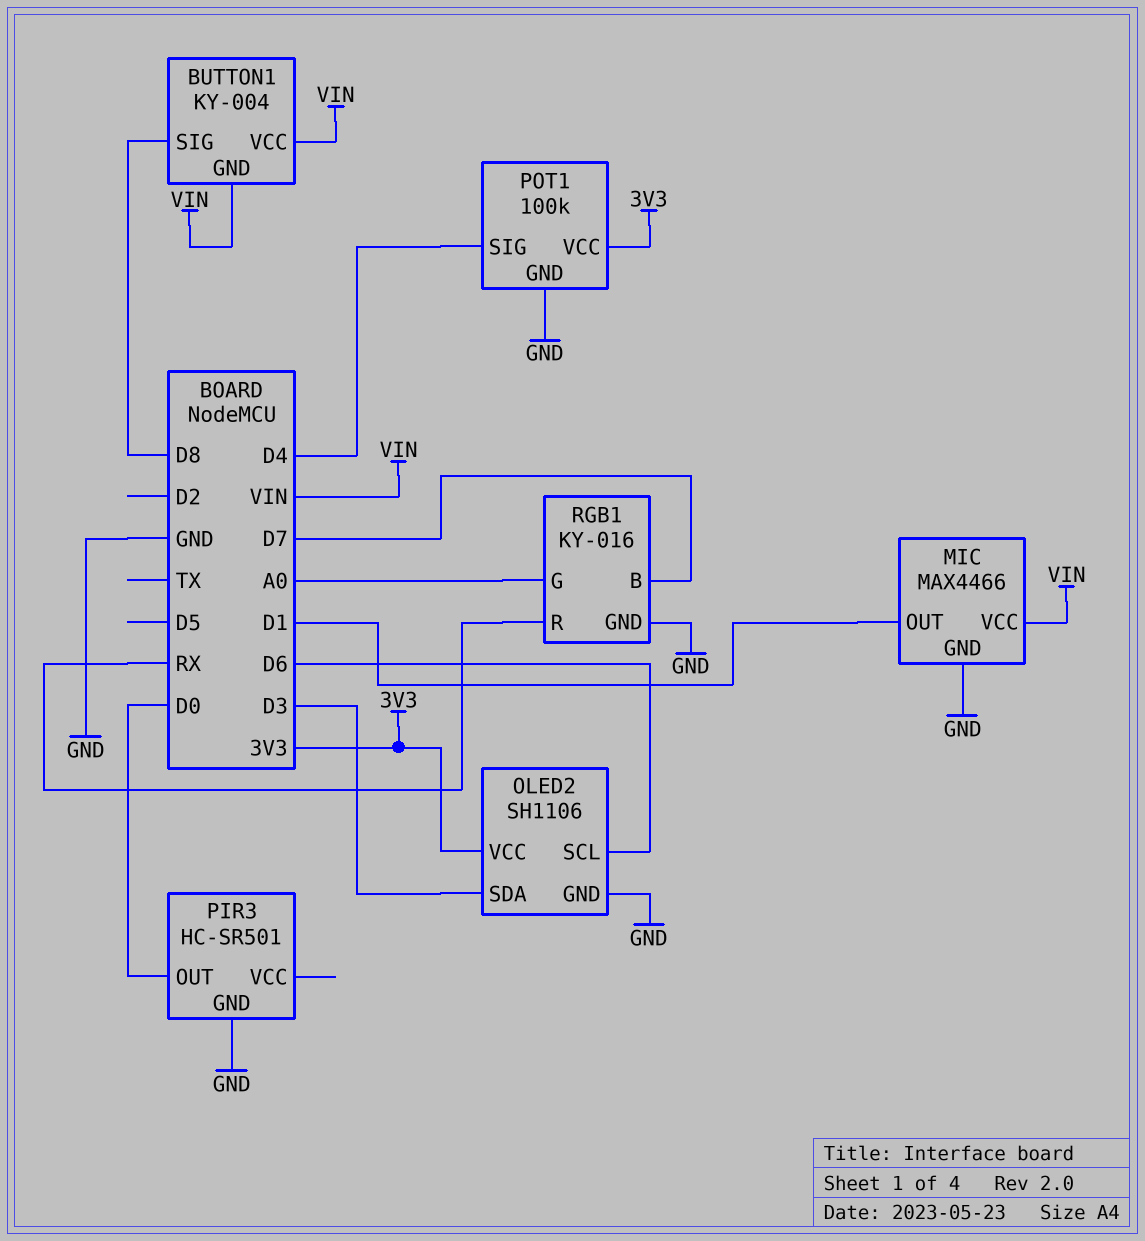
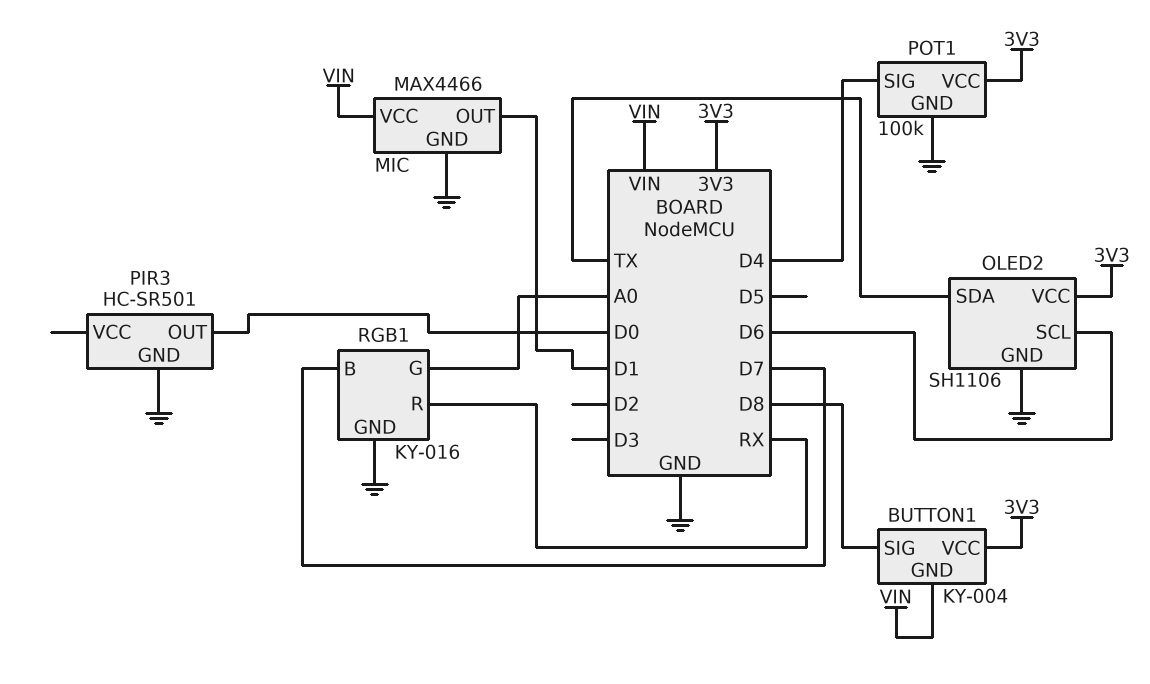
BUTTON1 pin VCC: VIN -> 3V3
OLED2 pin SDA: D3 -> TX

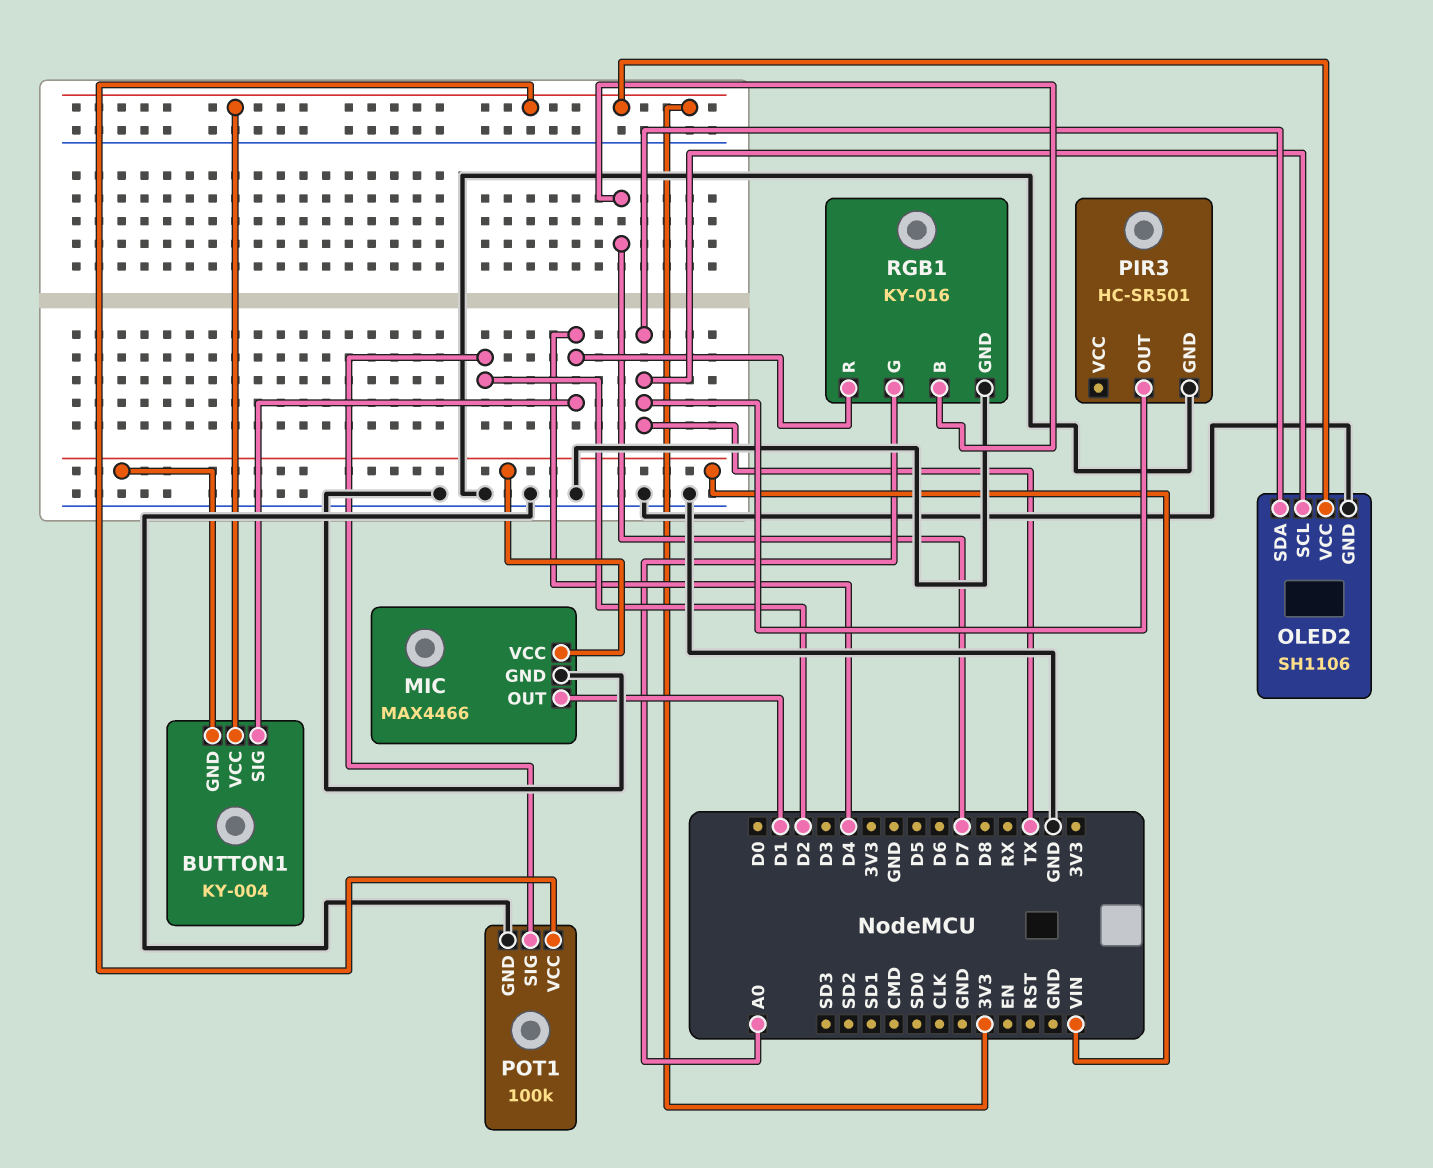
BUTTON1 pin SIG: D8 -> D4
OLED2 pin SCL: D6 -> TX
PIR3 pin OUT: D0 -> TX
POT1 pin SIG: D4 -> D2
RGB1 pin R: RX -> D4

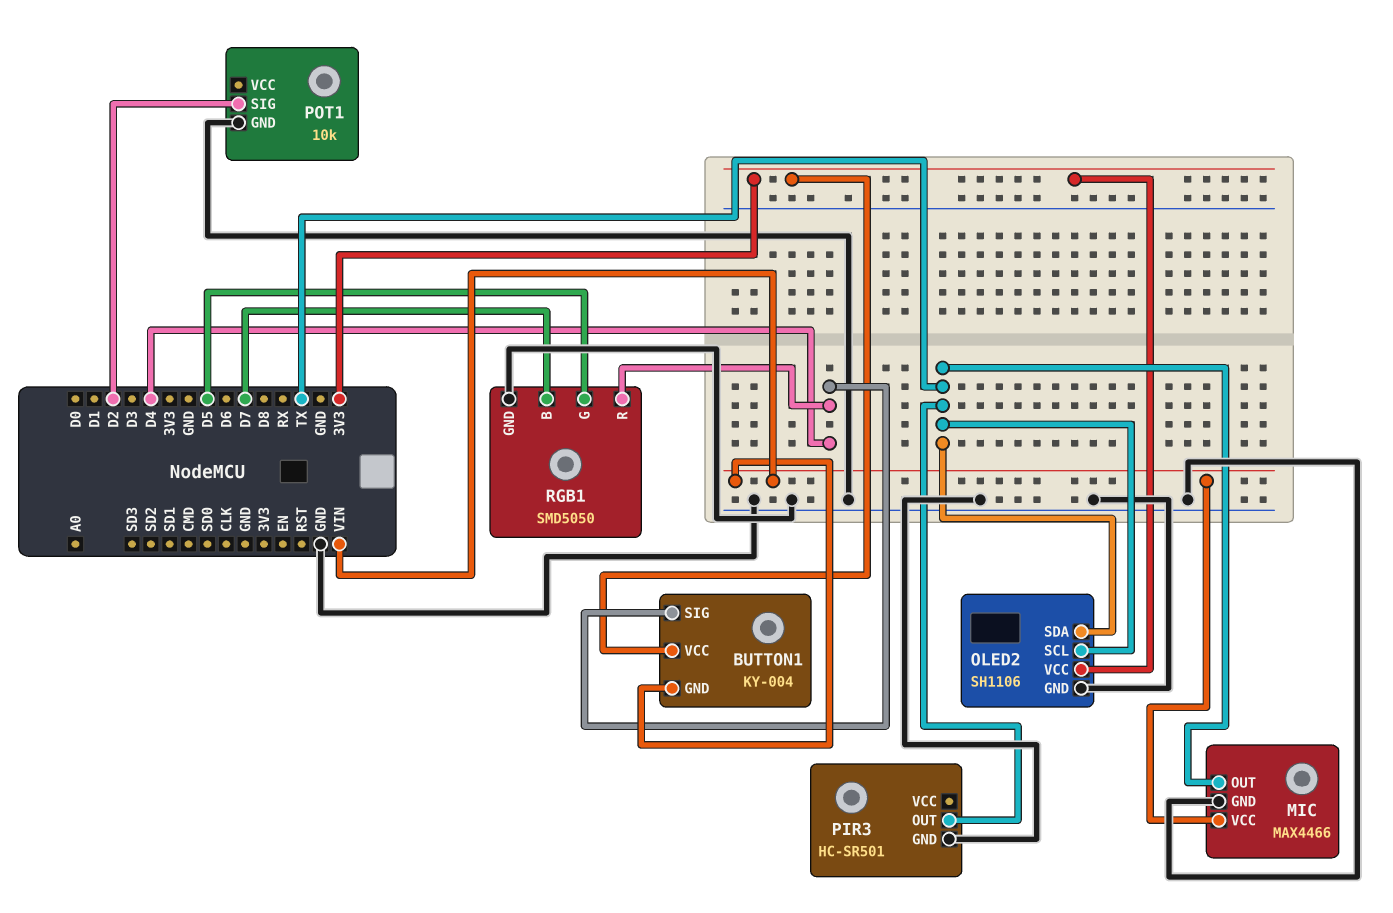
MIC pin OUT: D1 -> TX
POT1: 100k -> 10k
POT1 pin VCC: 3V3 -> none
RGB1: KY-016 -> SMD5050
RGB1 pin G: A0 -> D5

